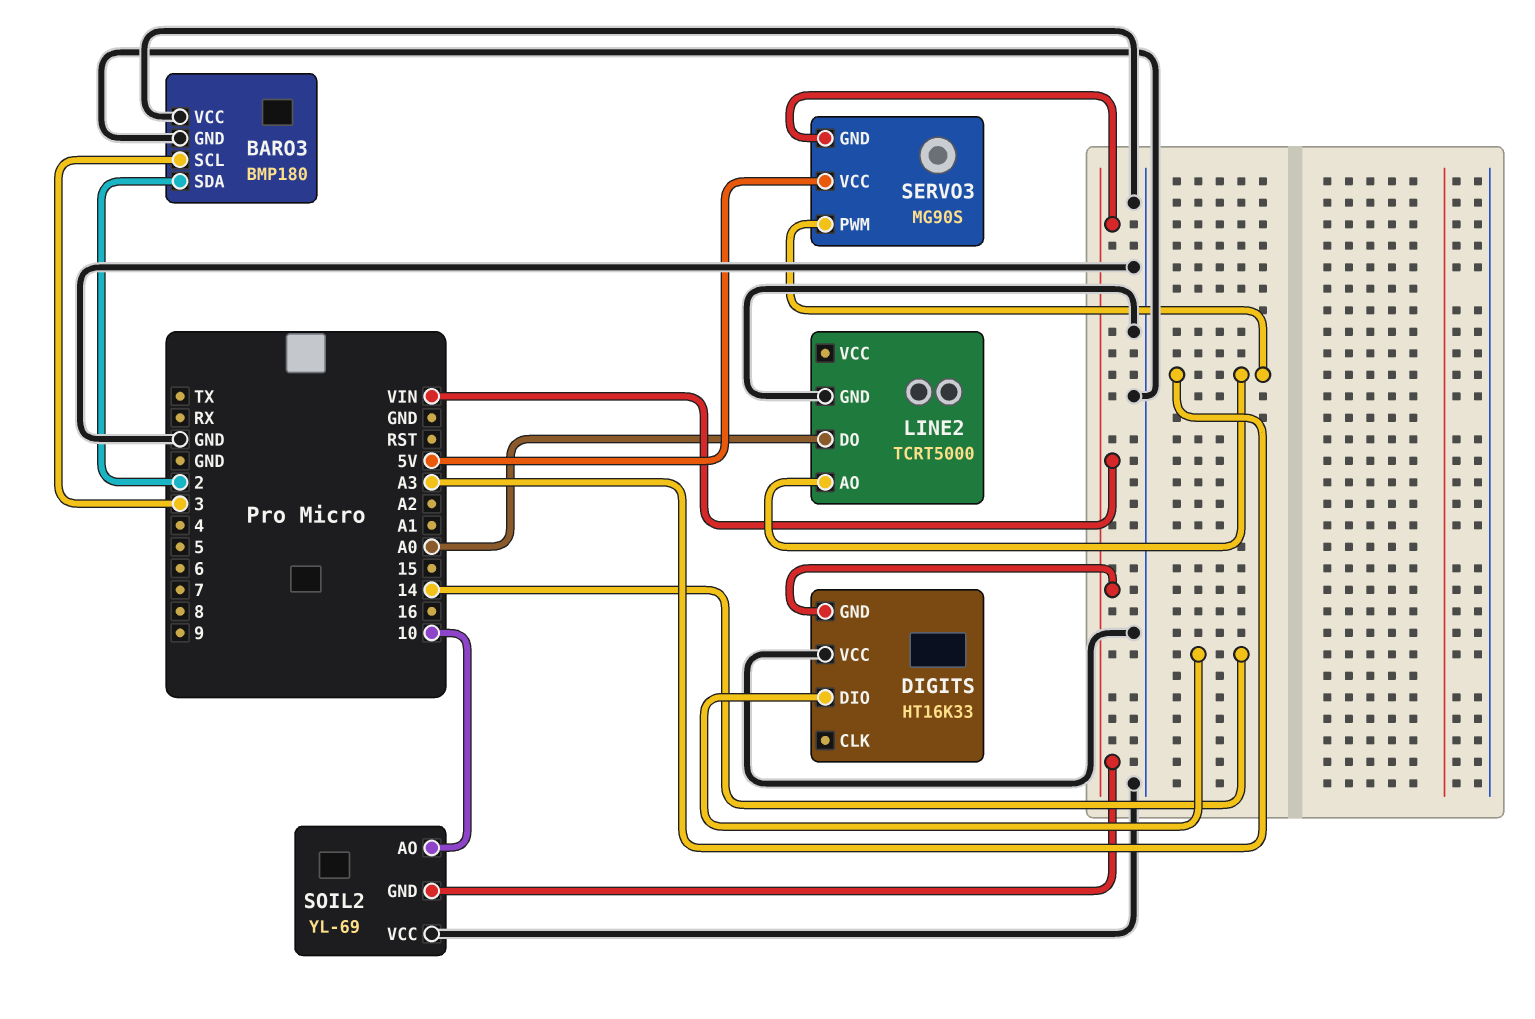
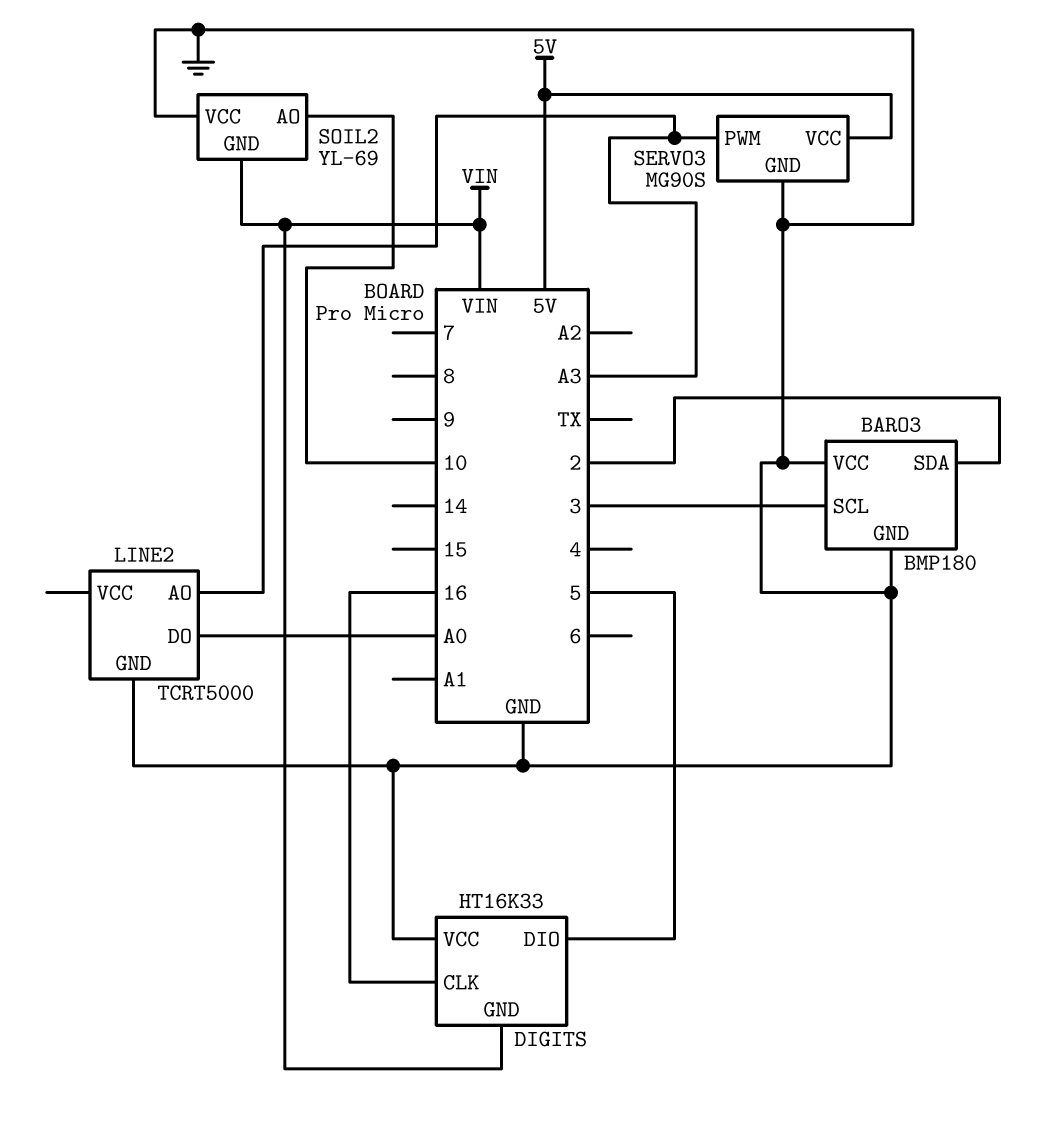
DIGITS pin CLK: none -> 16
DIGITS pin DIO: 14 -> 5
SERVO3 pin GND: VIN -> GND

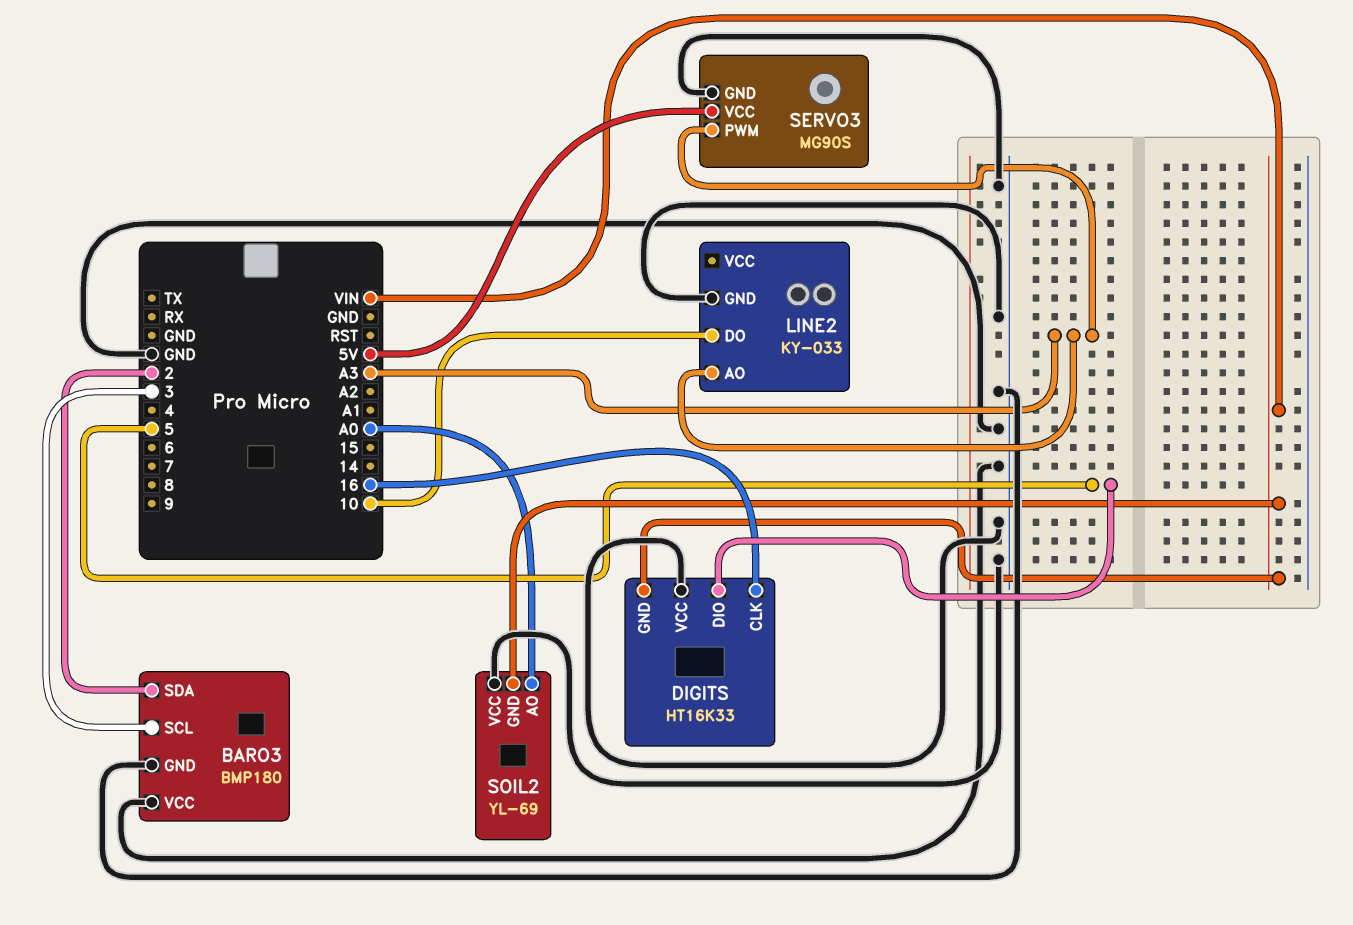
LINE2: TCRT5000 -> KY-033
LINE2 pin DO: A0 -> 10
SOIL2 pin AO: 10 -> A0

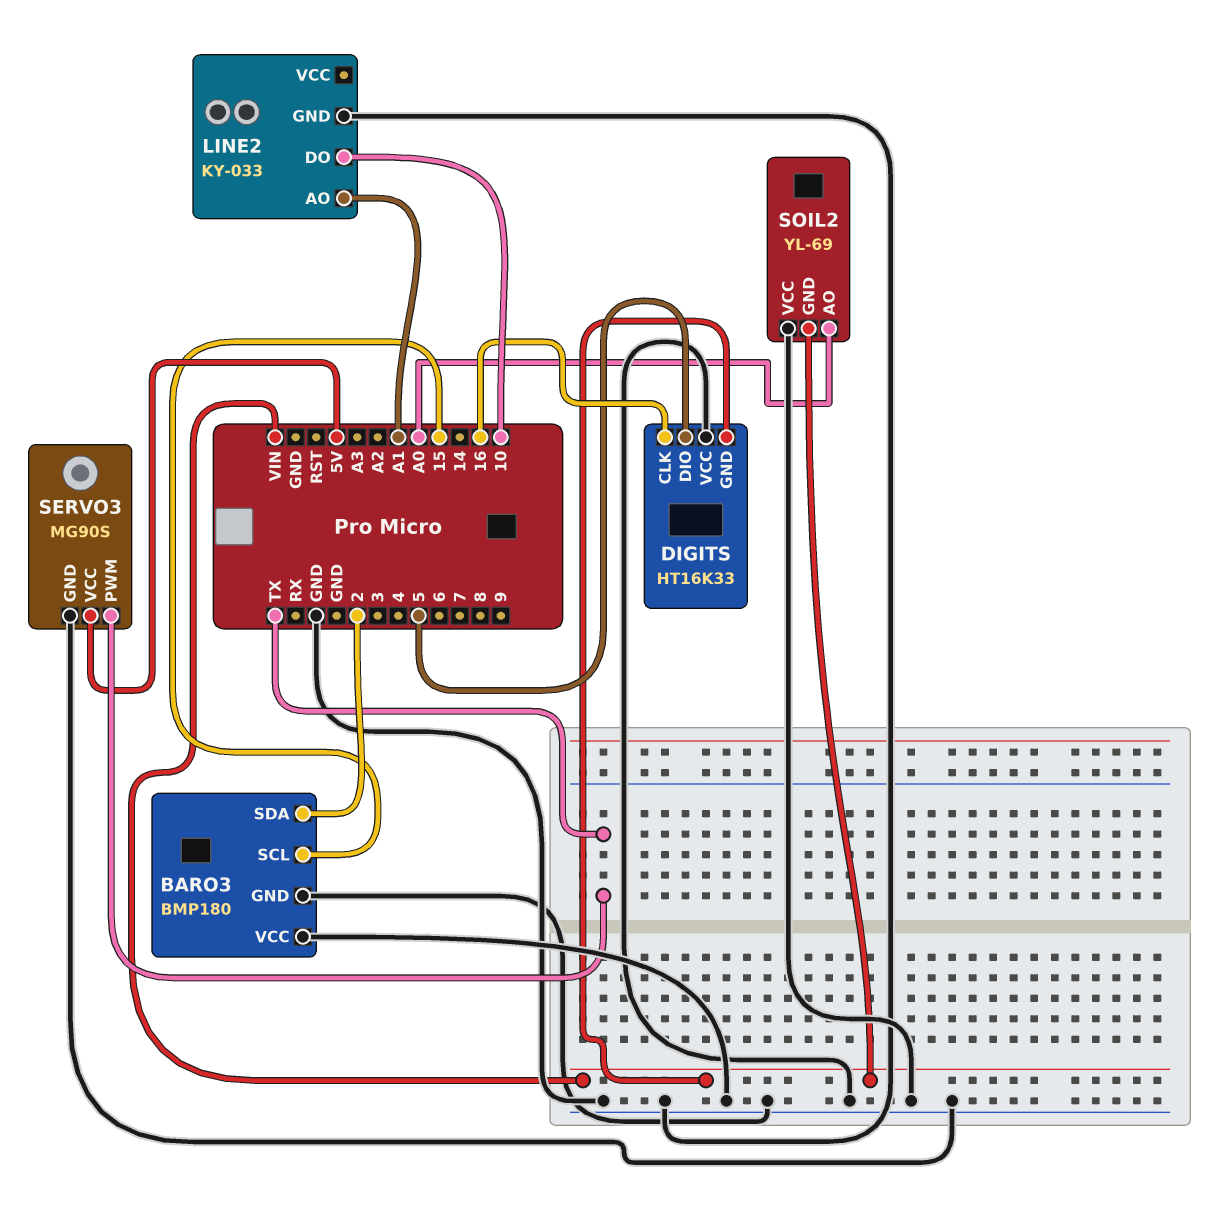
BARO3 pin SCL: 3 -> 15
LINE2 pin AO: A3 -> A1
SERVO3 pin PWM: A3 -> TX

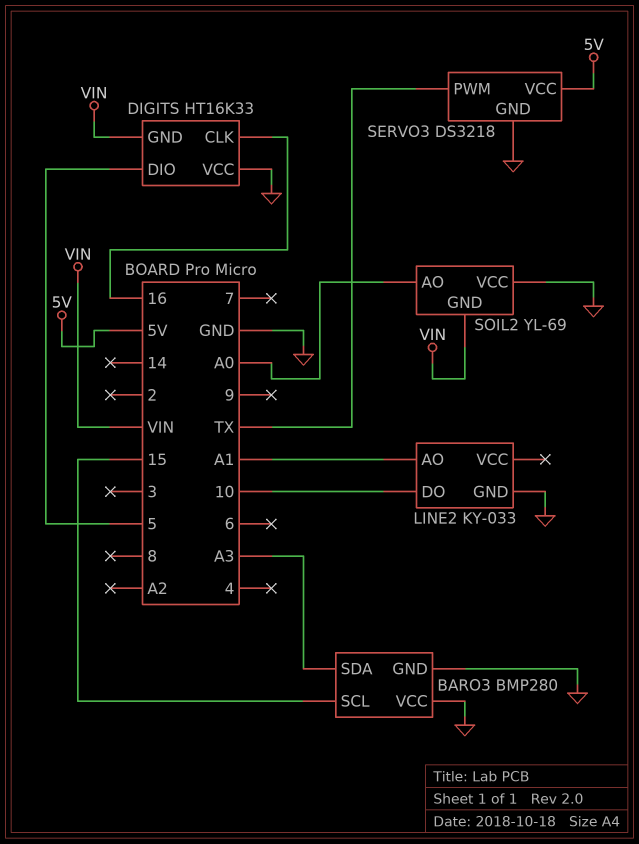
BARO3: BMP180 -> BMP280
BARO3 pin SDA: 2 -> A3
SERVO3: MG90S -> DS3218

